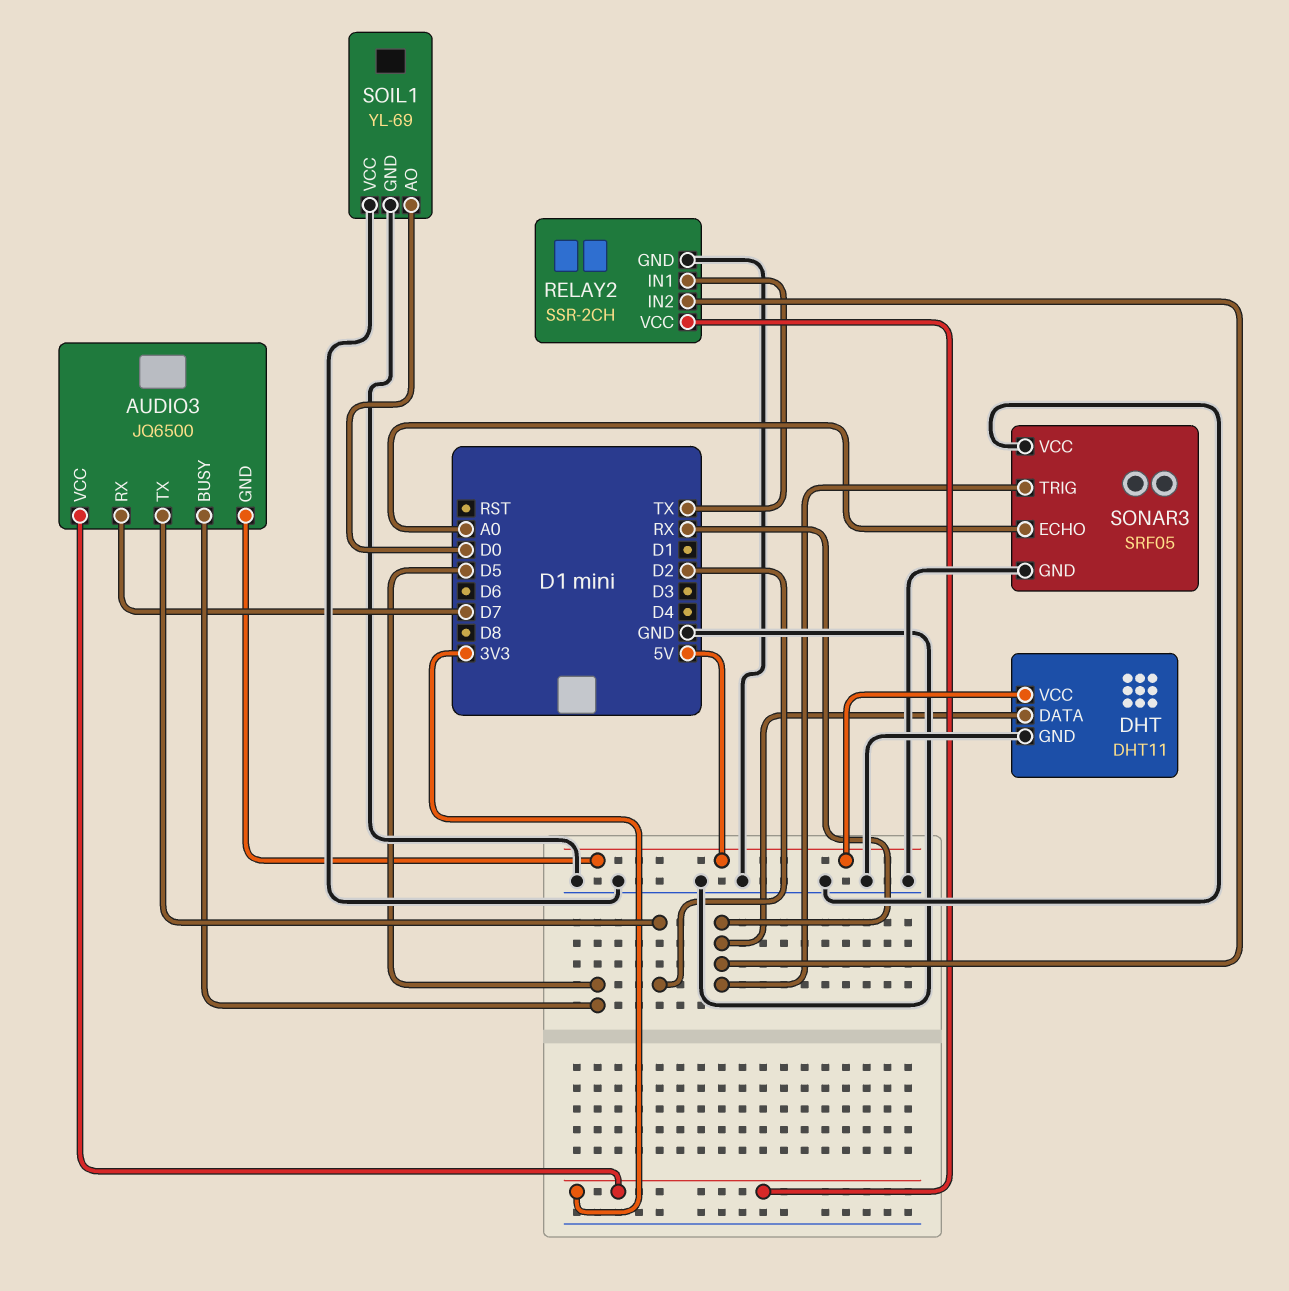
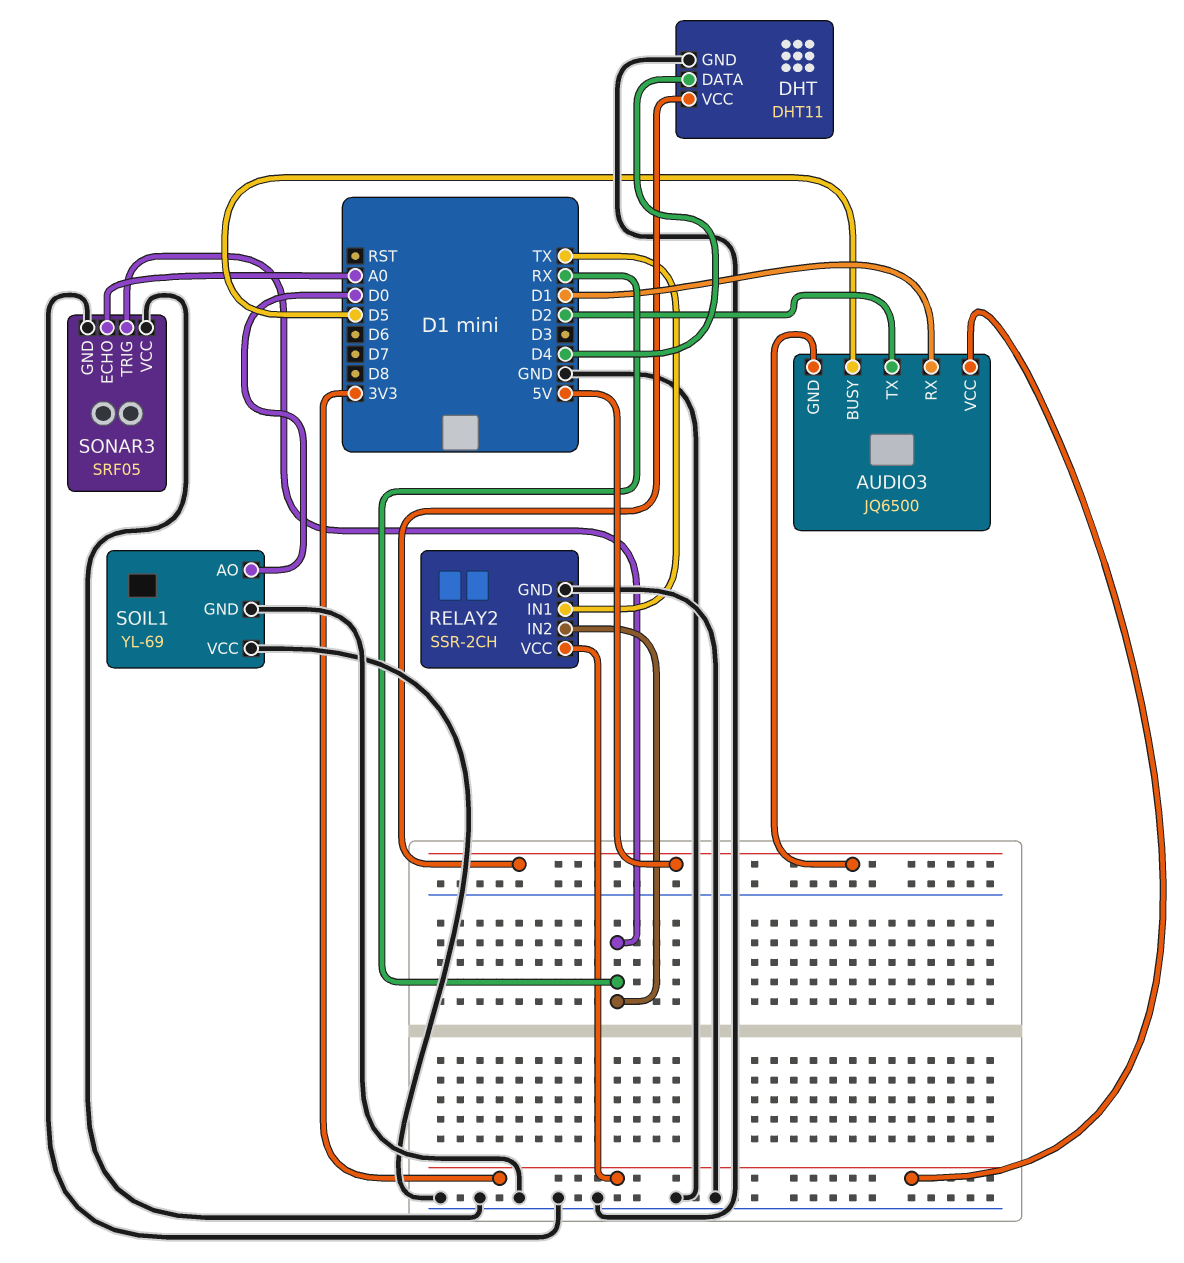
AUDIO3 pin RX: D7 -> D1
DHT pin DATA: RX -> D4

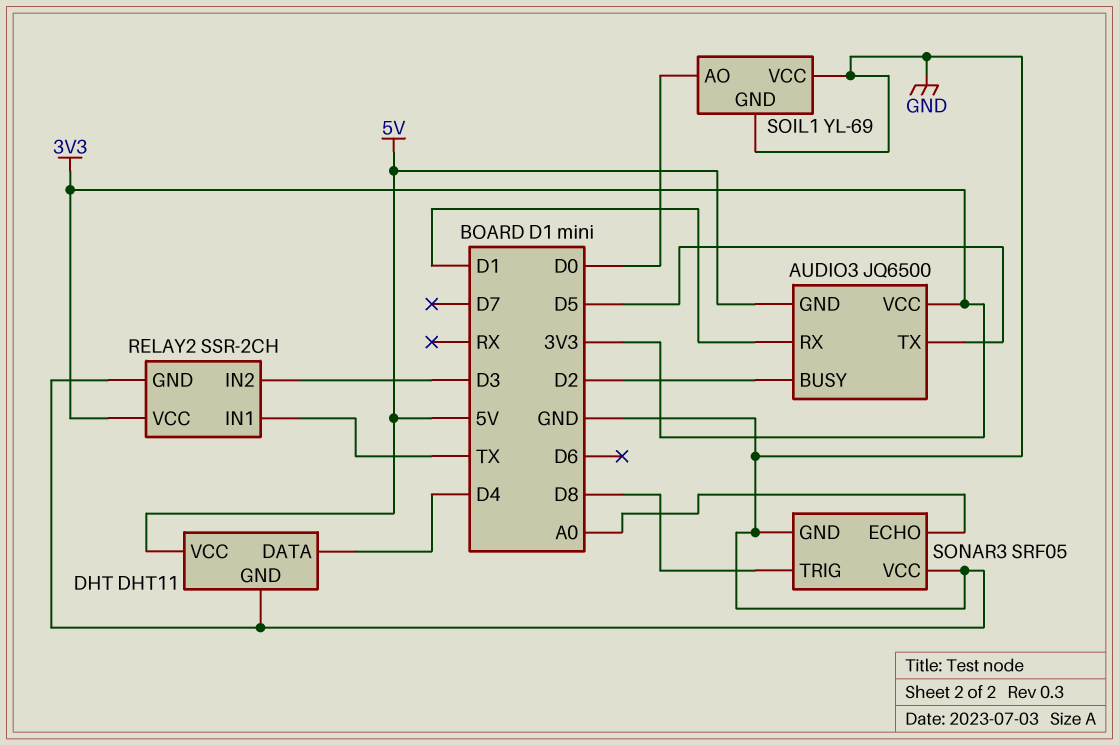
AUDIO3 pin BUSY: D5 -> D2
AUDIO3 pin TX: D2 -> D5
RELAY2 pin IN2: RX -> D3
SONAR3 pin TRIG: RX -> D8

